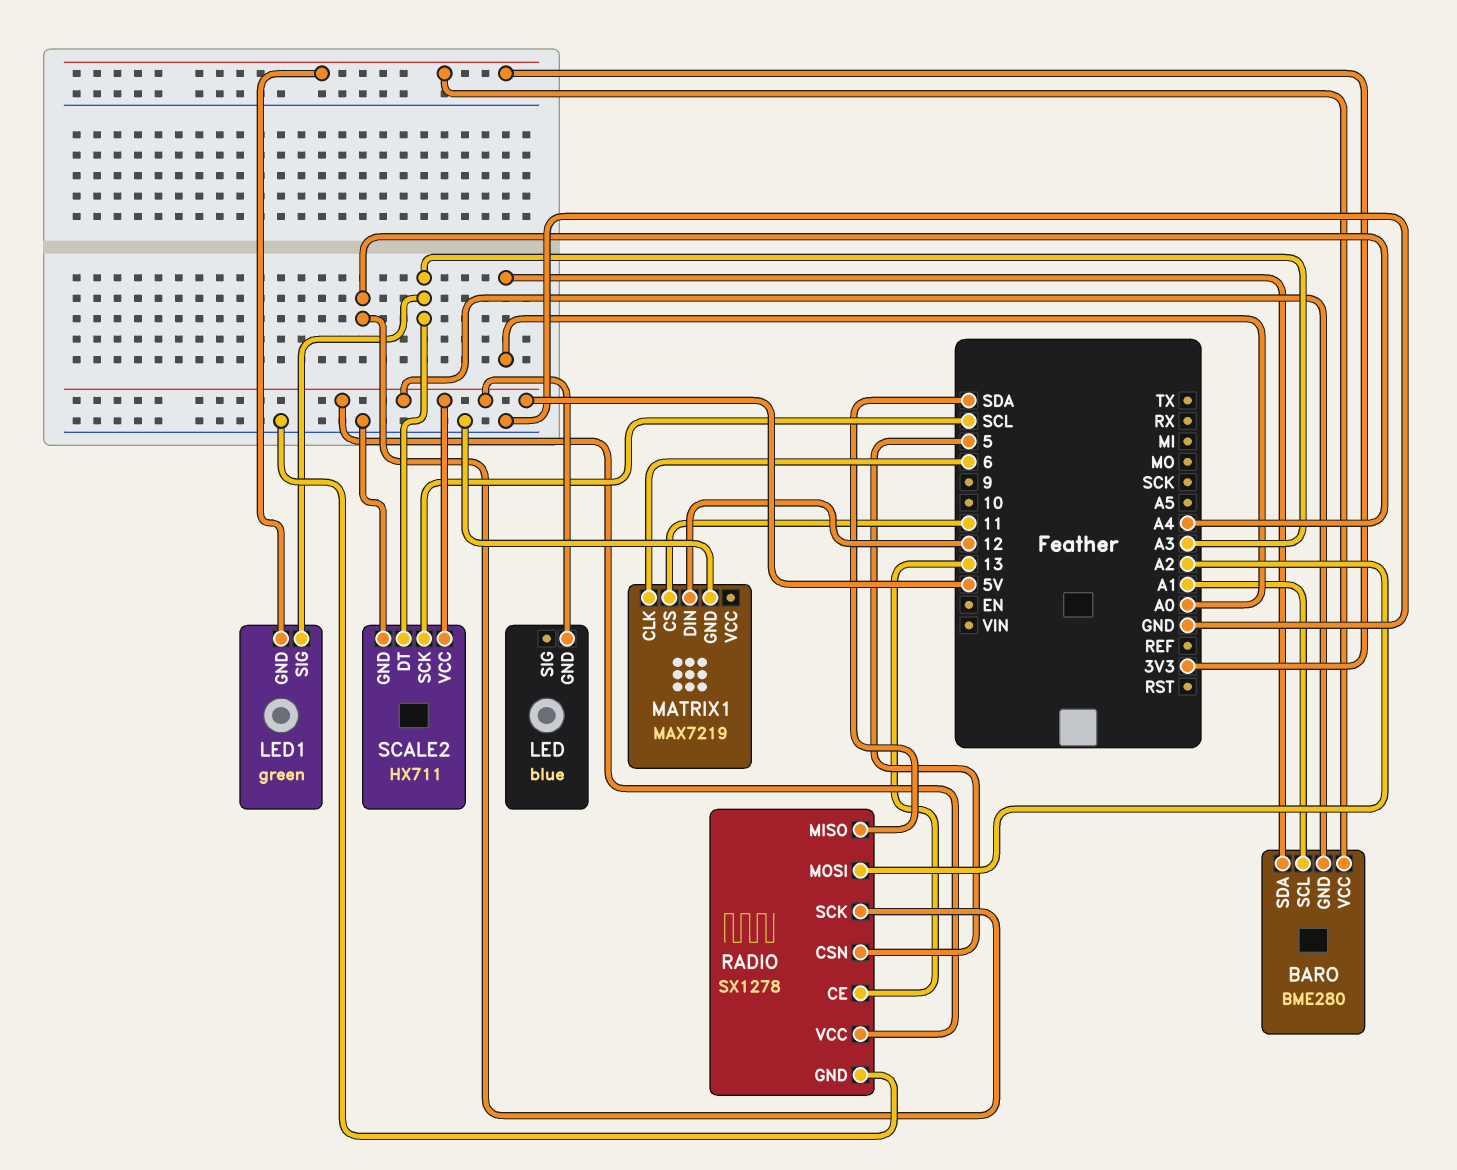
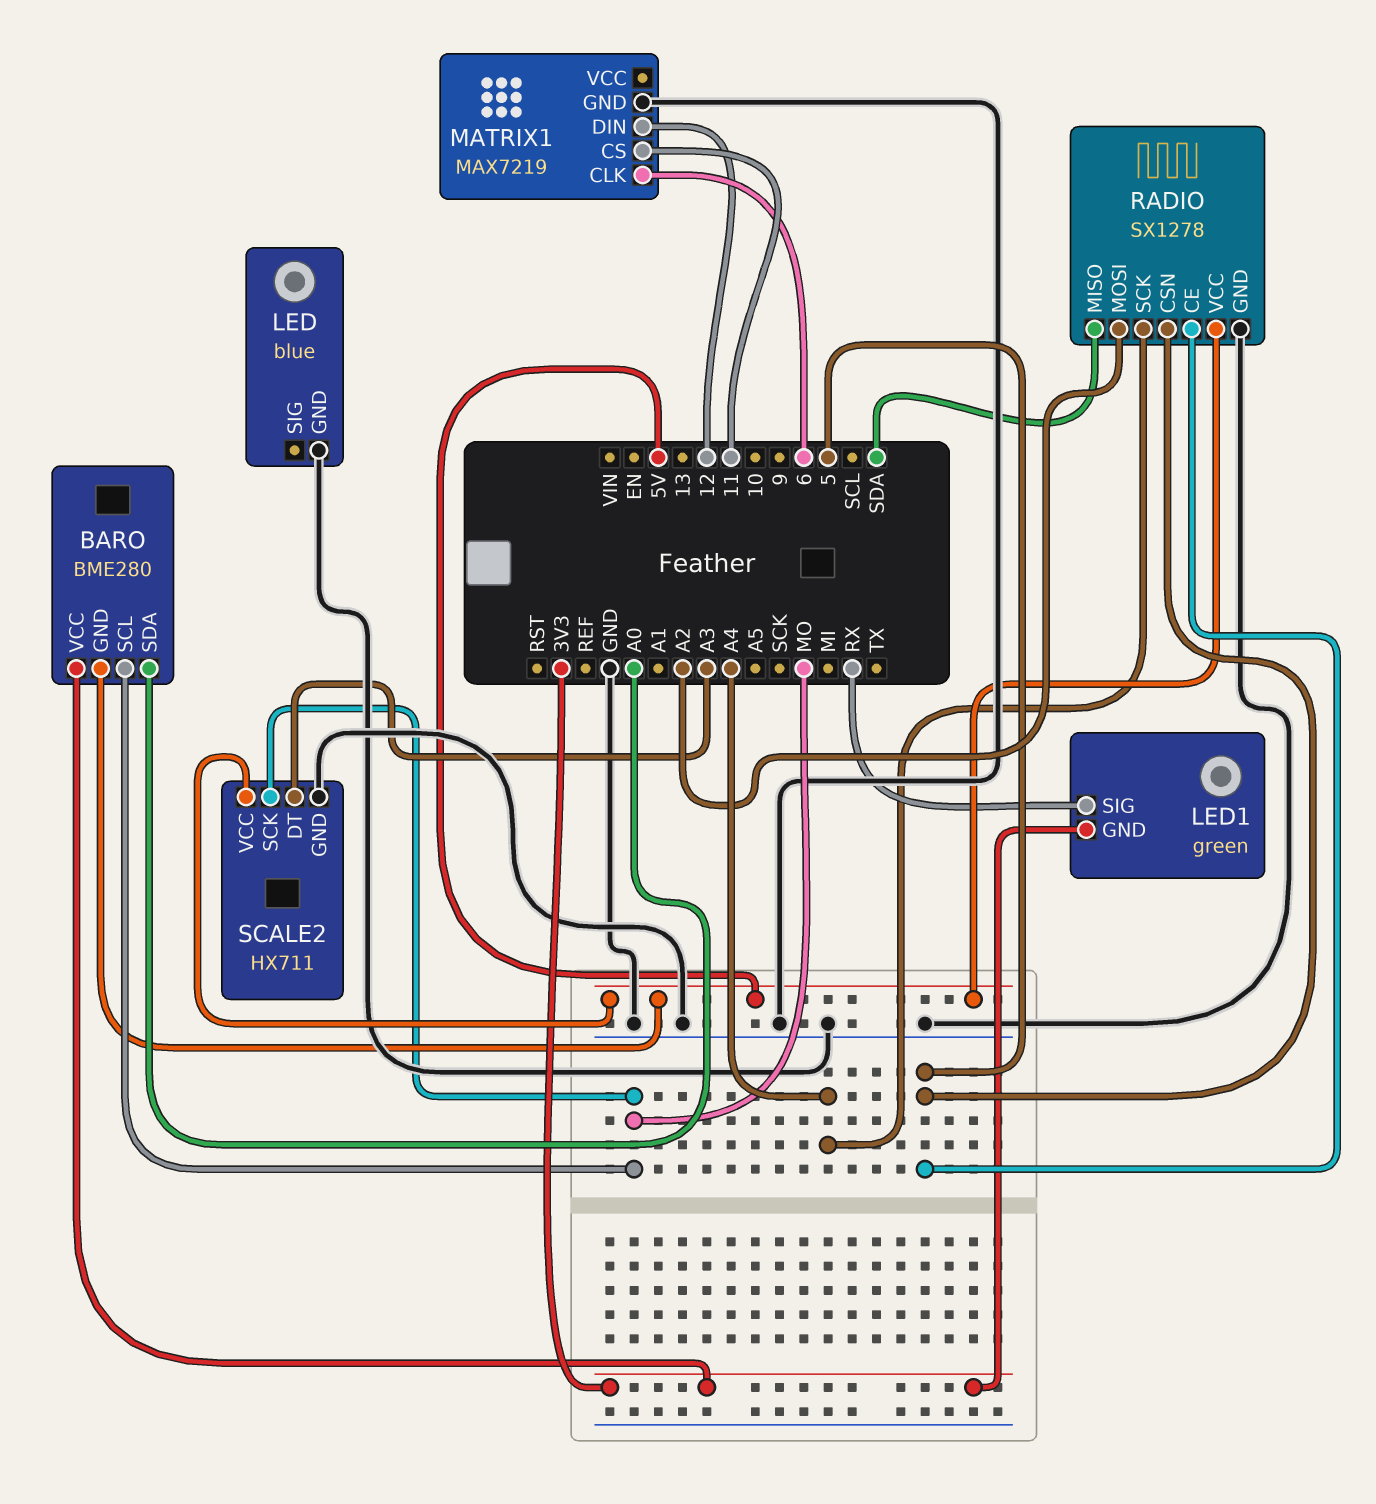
BARO pin SCL: A1 -> MO
LED pin GND: 5V -> GND
LED1 pin SIG: A3 -> RX
RADIO pin CE: 13 -> 5
SCALE2 pin SCK: SCL -> MO

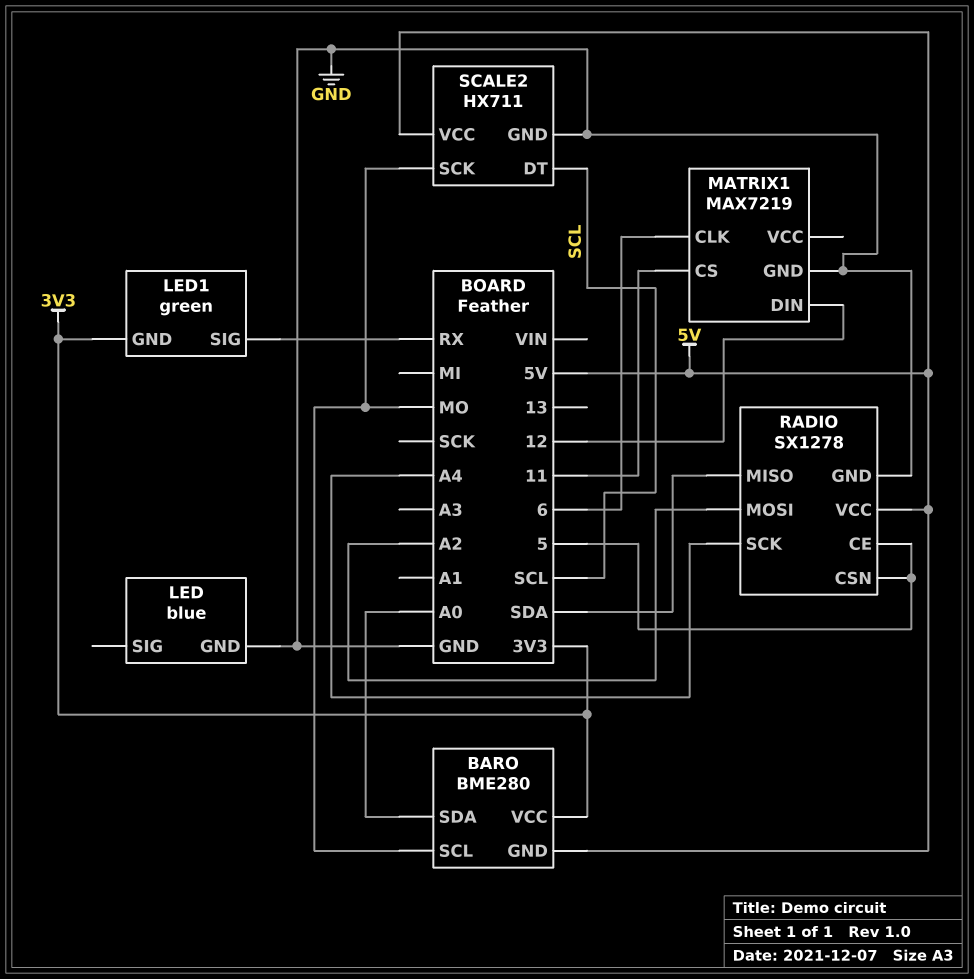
SCALE2 pin DT: A3 -> SCL

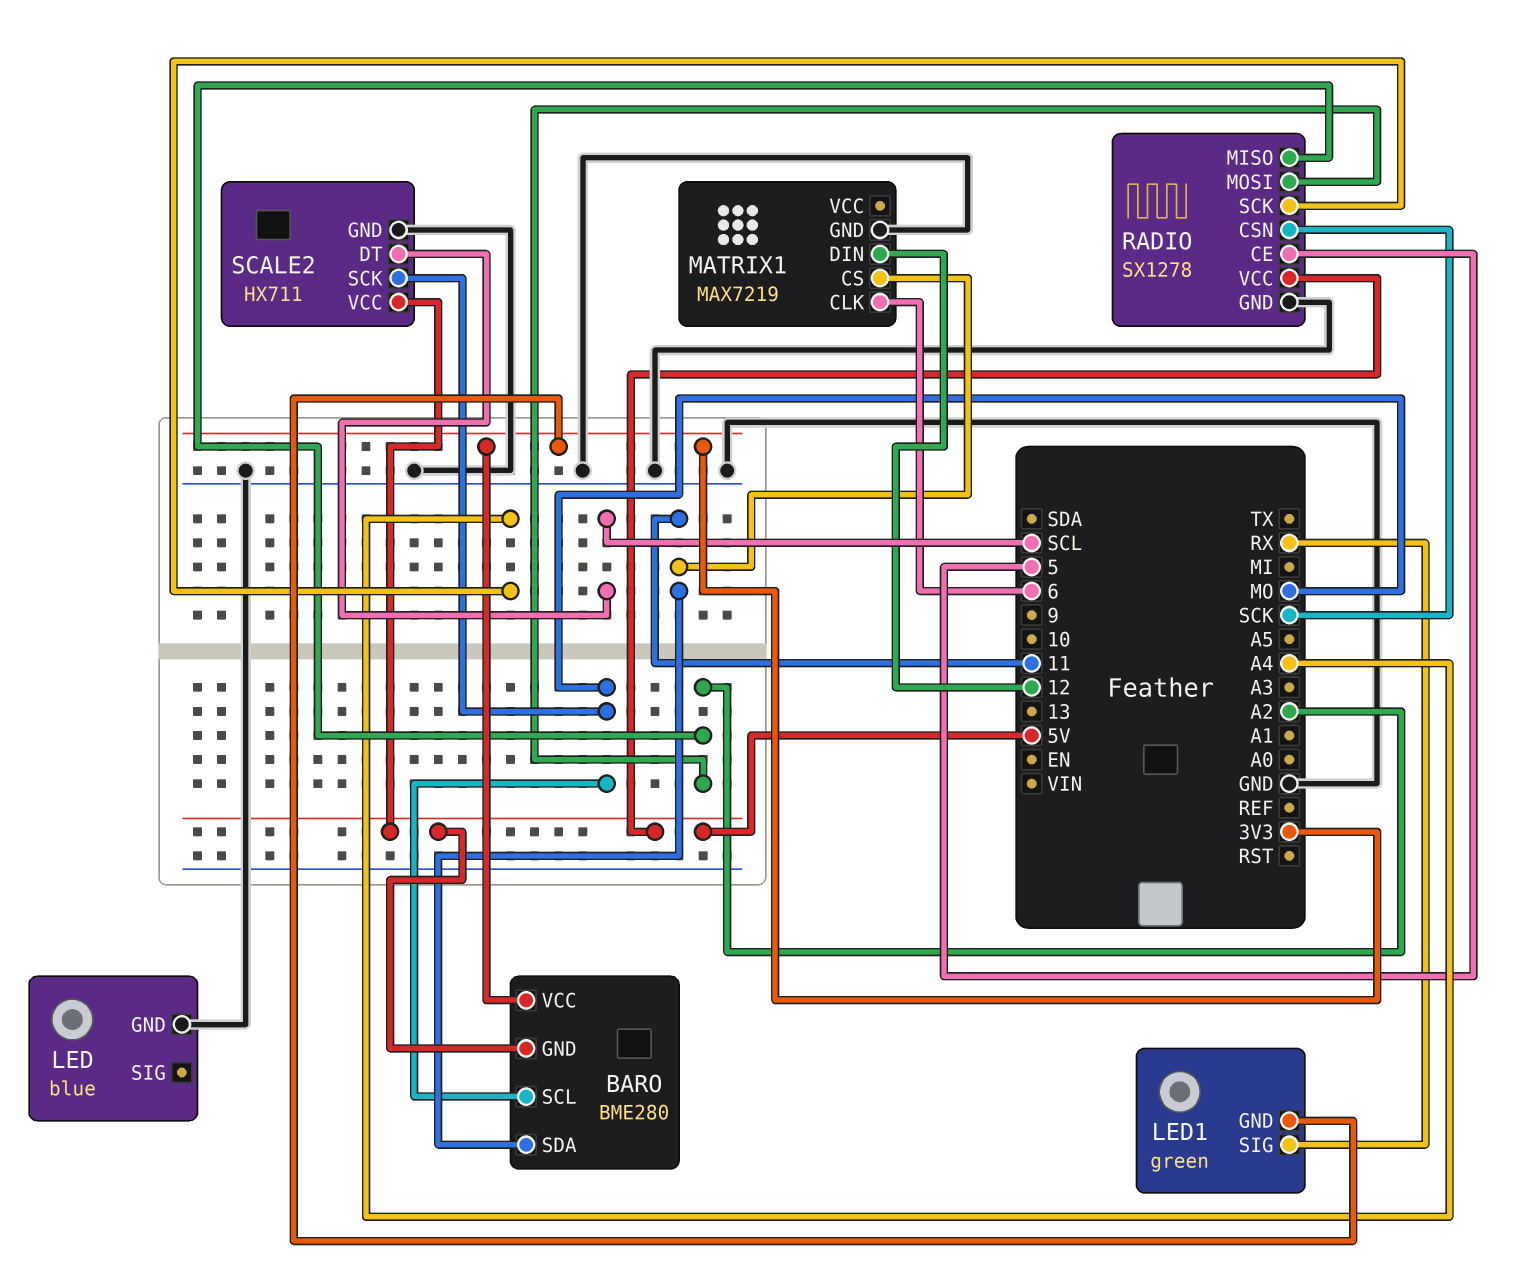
BARO pin SDA: A0 -> 11
RADIO pin CSN: 5 -> SCK
RADIO pin MISO: SDA -> A2

